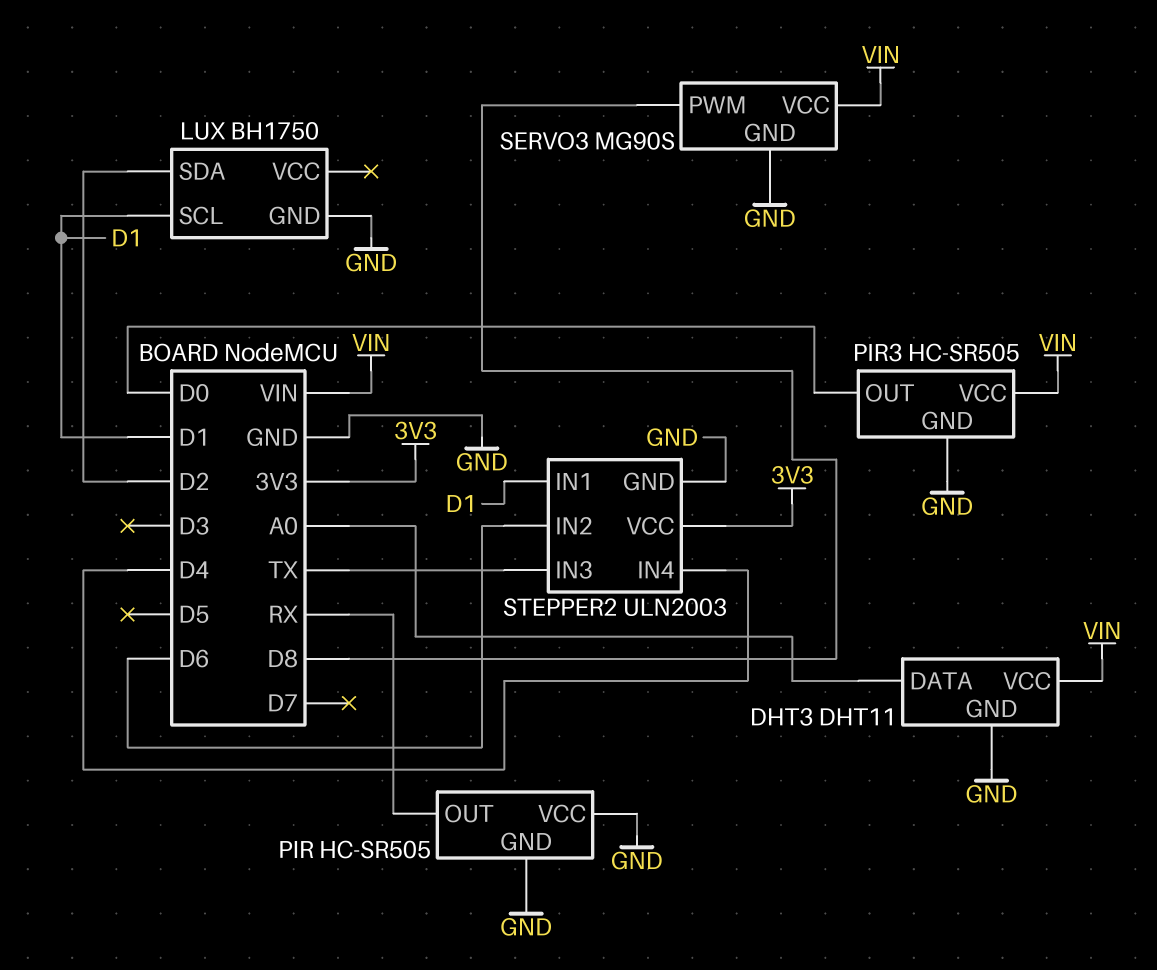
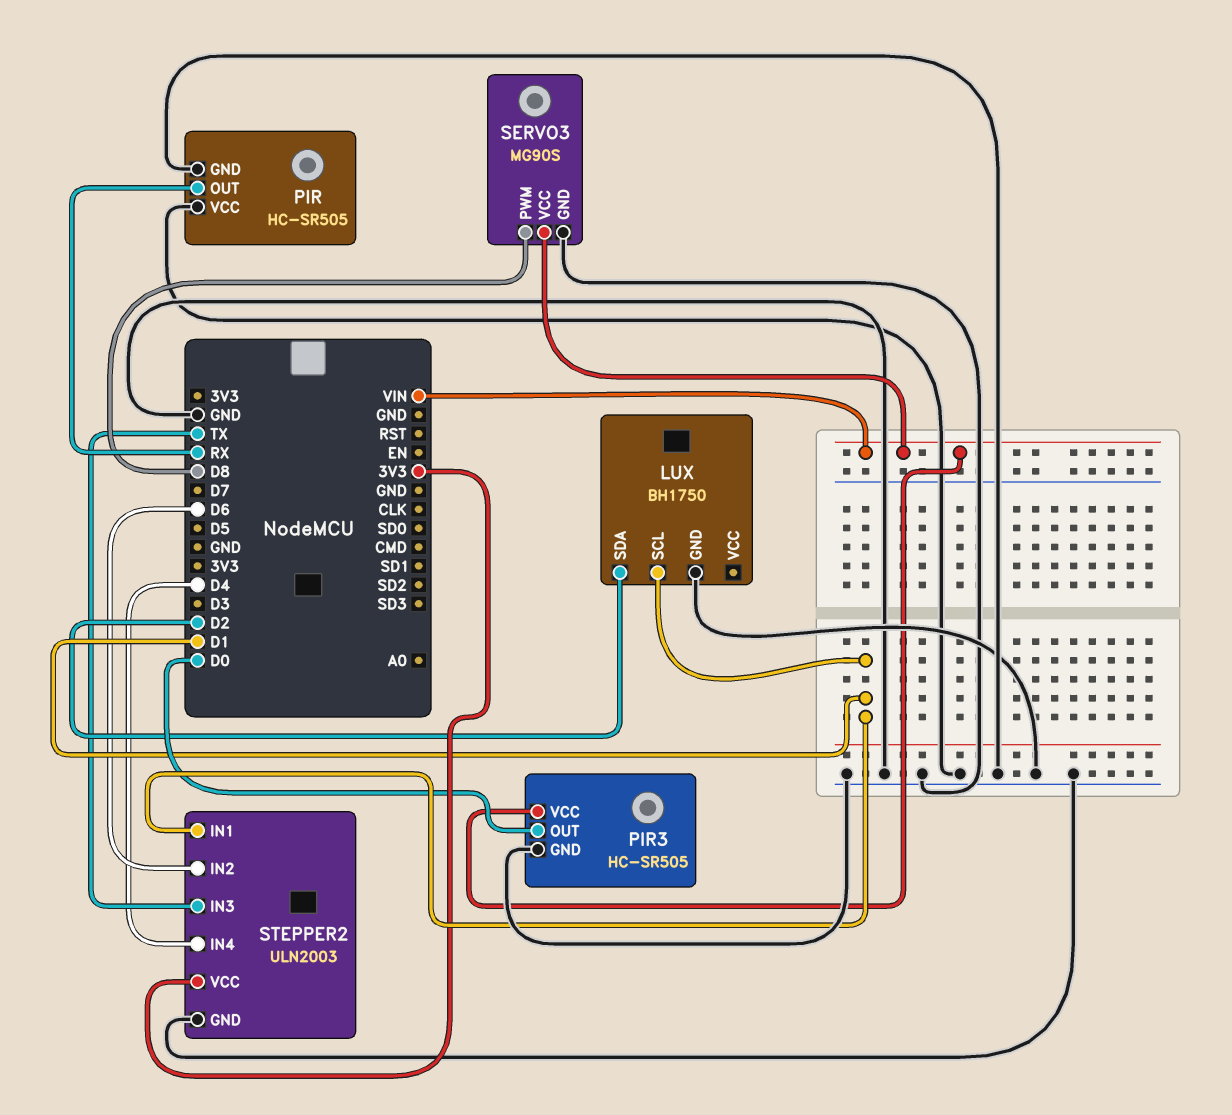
DHT3: DHT11 -> none
DHT3 pin DATA: A0 -> none
DHT3 pin GND: GND -> none
DHT3 pin VCC: VIN -> none

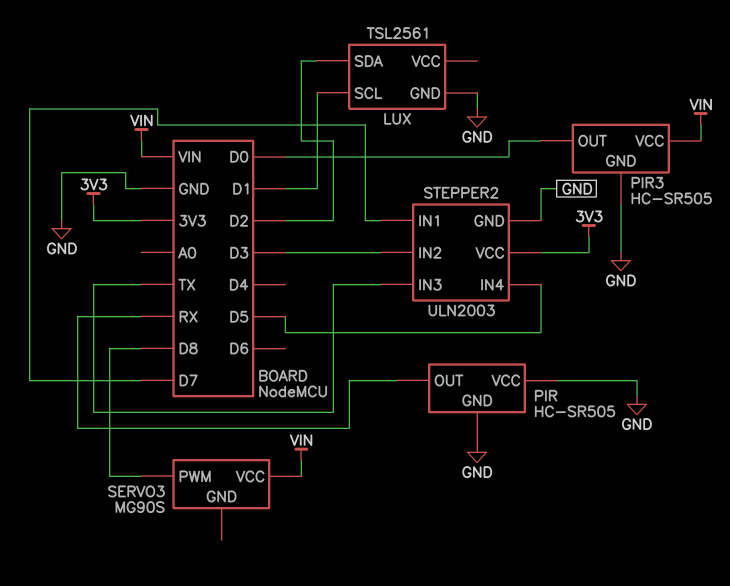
LUX: BH1750 -> TSL2561
SERVO3 pin GND: GND -> none
STEPPER2 pin IN1: D1 -> D7
STEPPER2 pin IN2: D6 -> D3
STEPPER2 pin IN4: D4 -> D5

